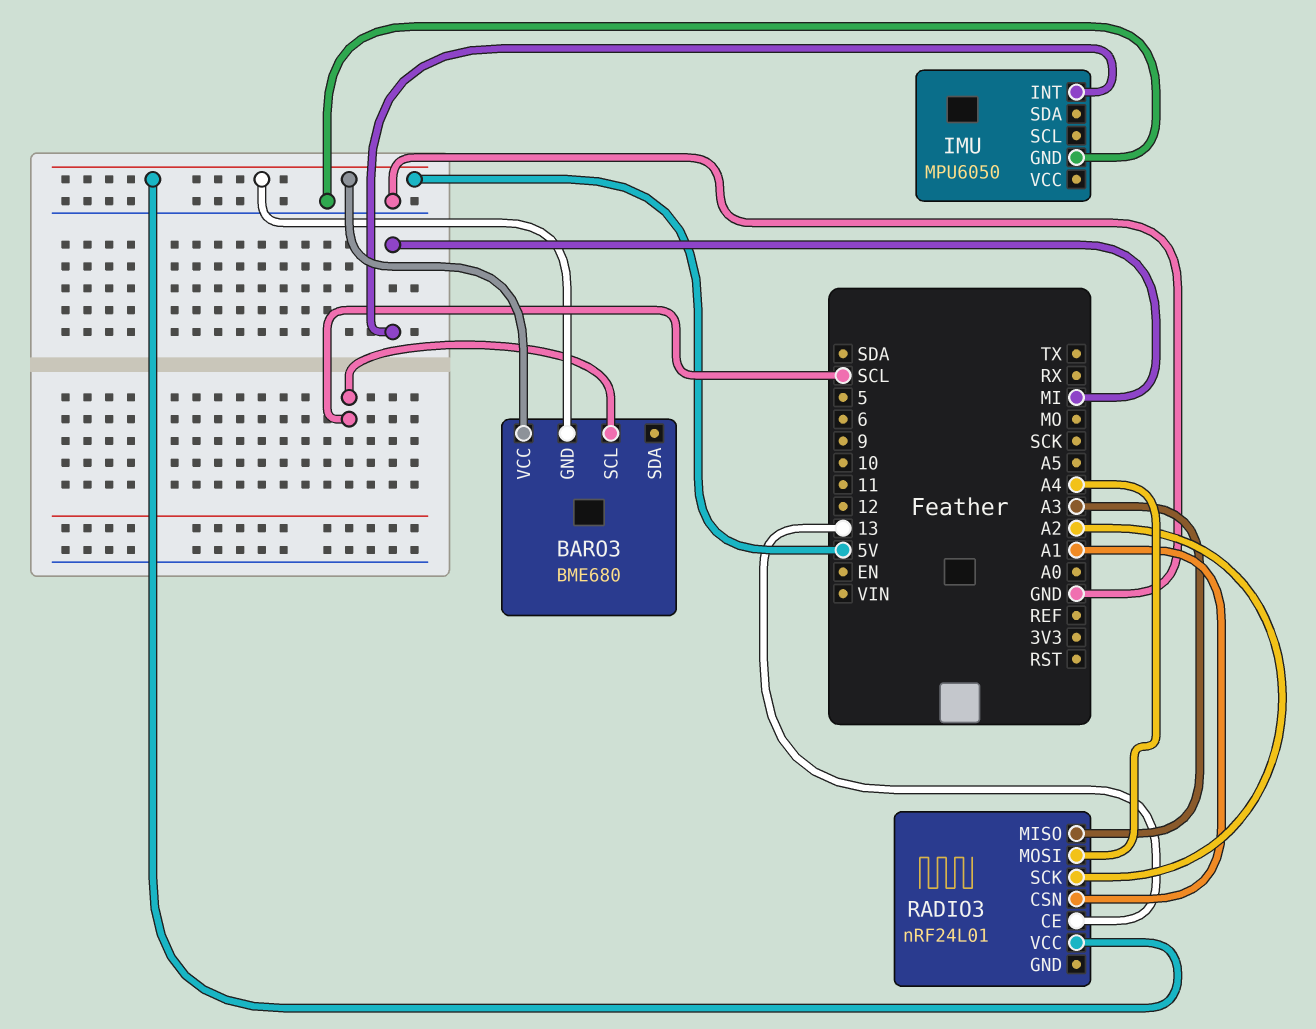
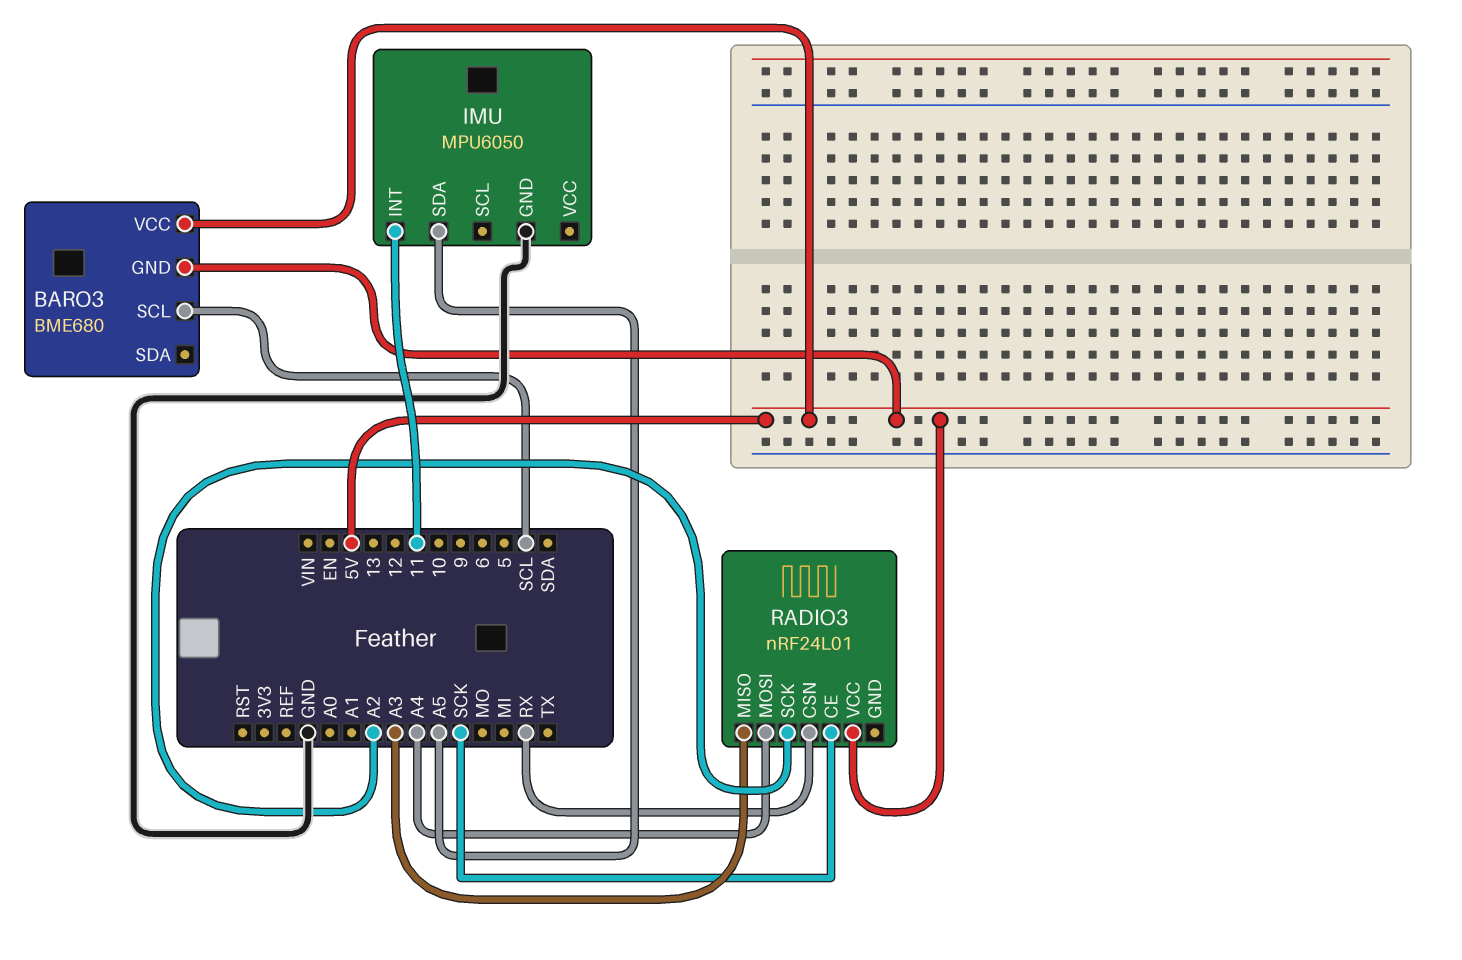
IMU pin INT: MI -> 11
IMU pin SDA: none -> A5
RADIO3 pin CE: 13 -> SCK
RADIO3 pin CSN: A1 -> RX

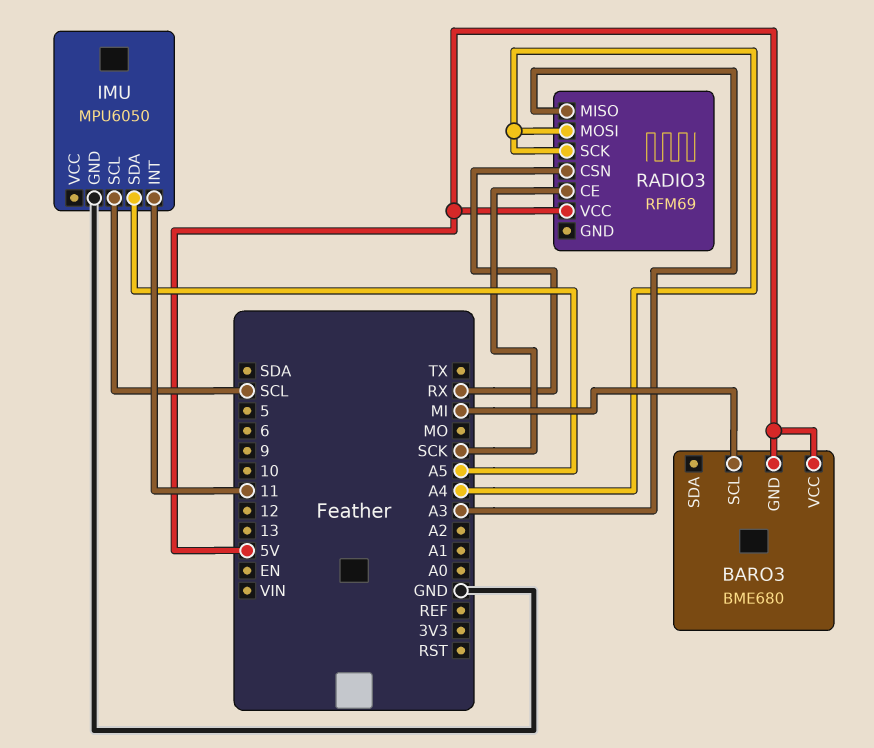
BARO3 pin SCL: SCL -> MI
IMU pin SCL: none -> SCL
RADIO3: nRF24L01 -> RFM69
RADIO3 pin SCK: A2 -> A4

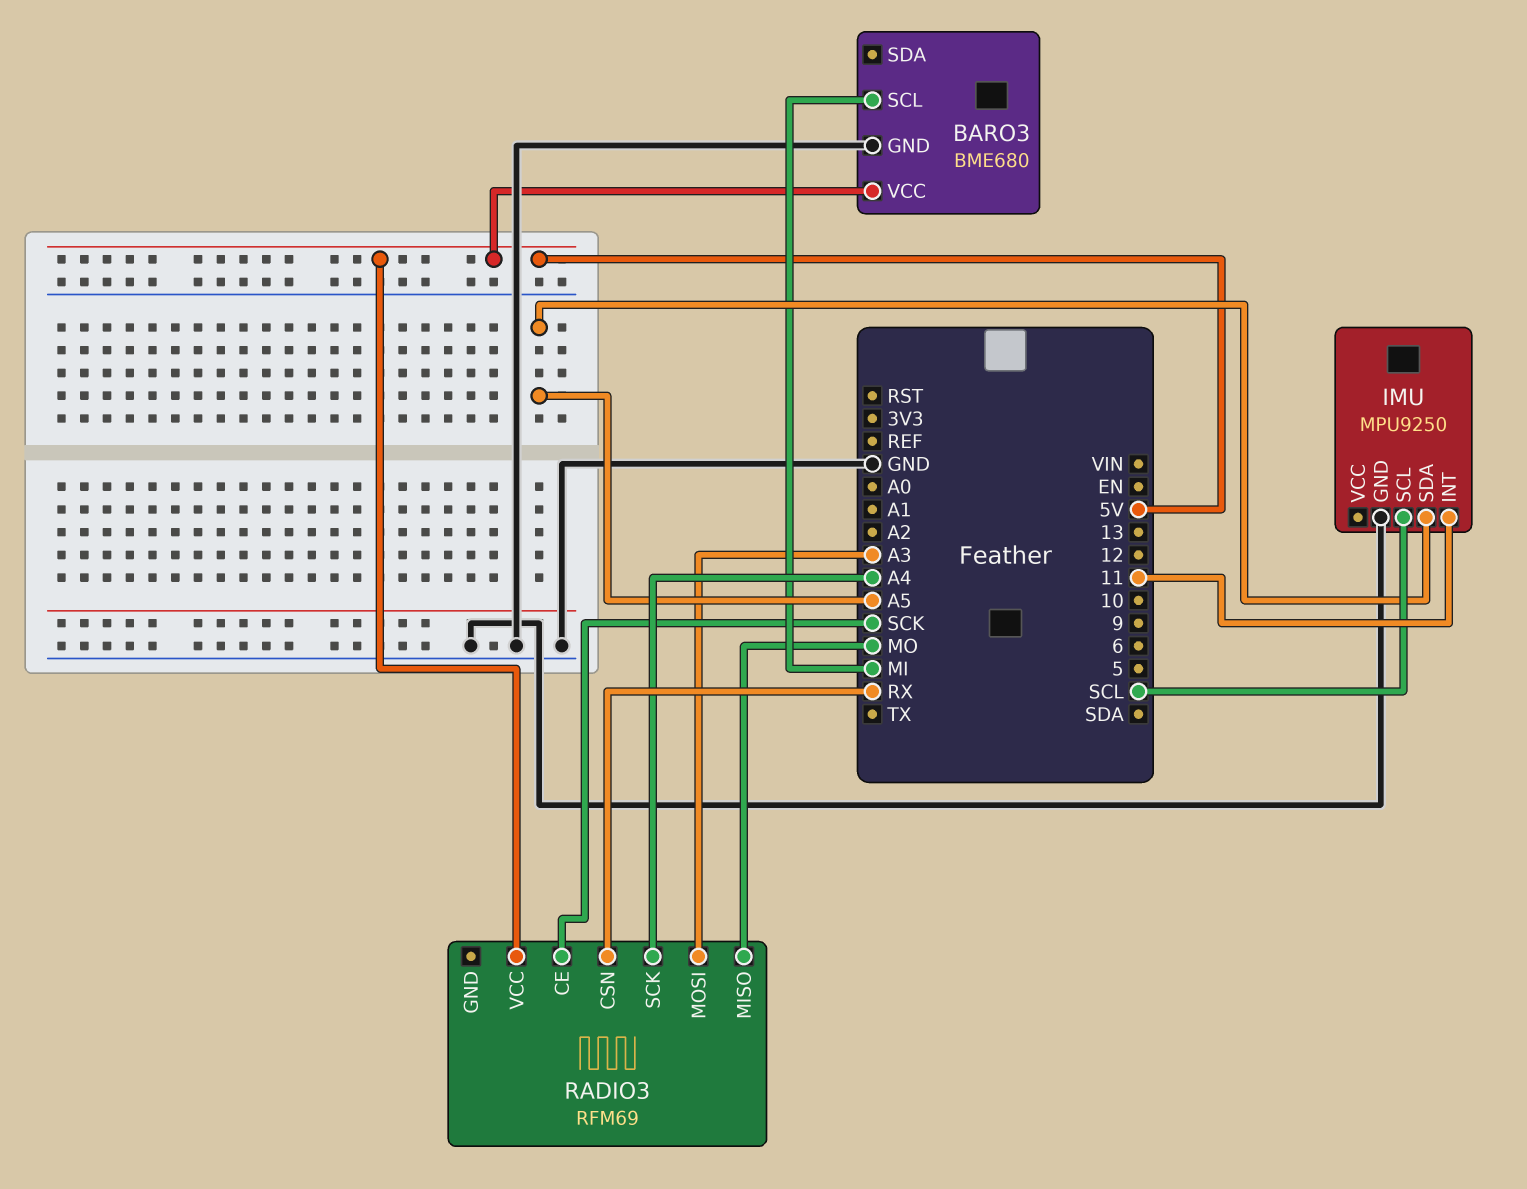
BARO3 pin GND: 5V -> GND
IMU: MPU6050 -> MPU9250
RADIO3 pin MISO: A3 -> MO
RADIO3 pin MOSI: A4 -> A3

